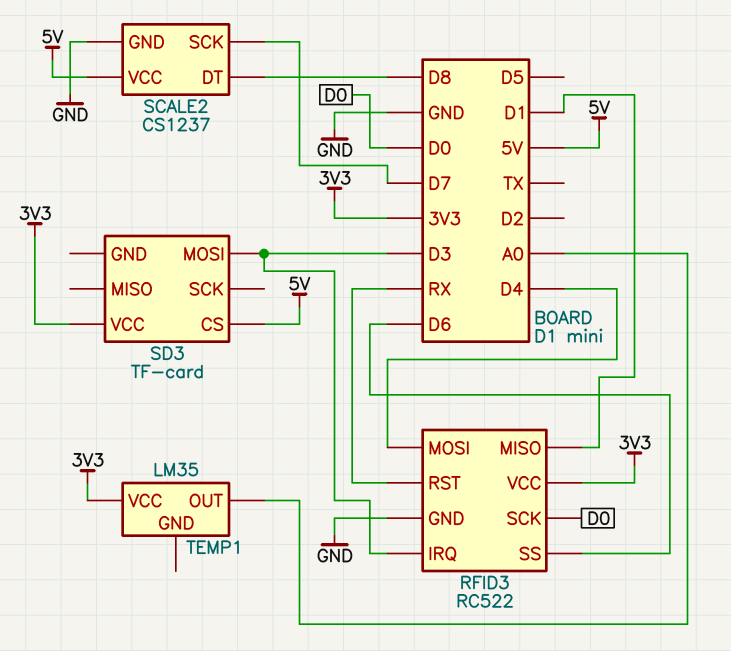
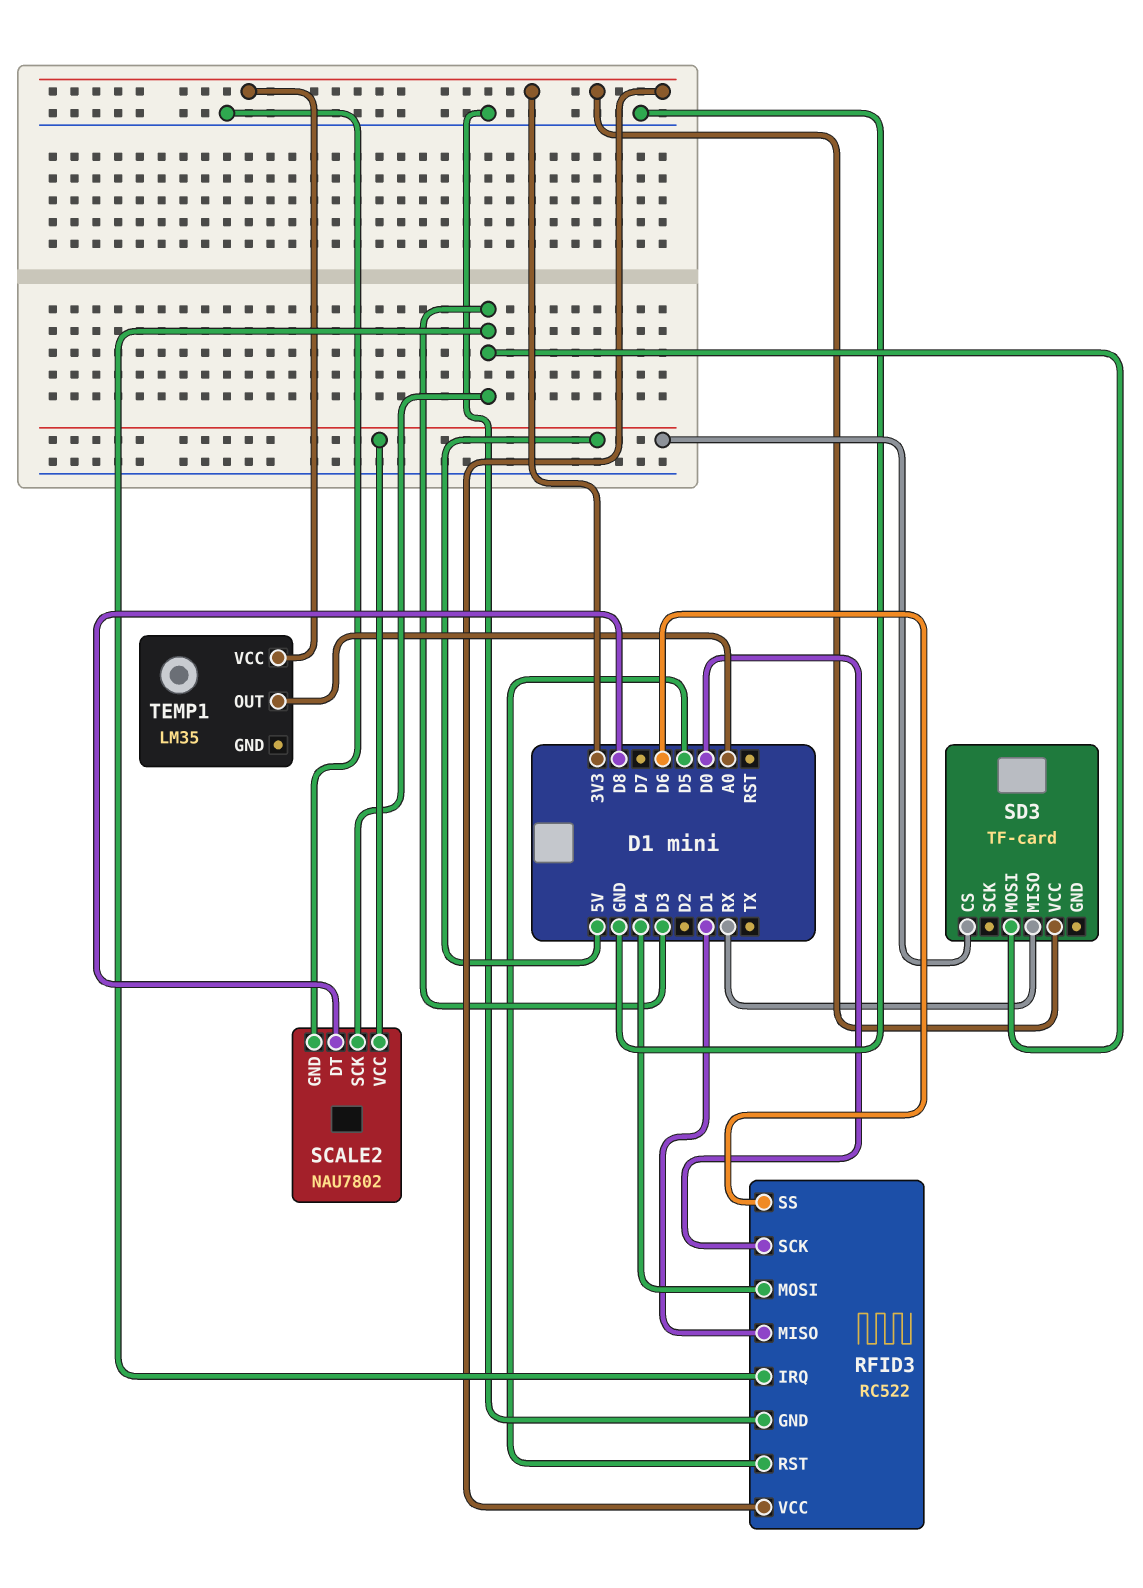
RFID3 pin RST: RX -> D5
SCALE2: CS1237 -> NAU7802
SCALE2 pin SCK: D7 -> D3
SD3 pin MISO: none -> RX

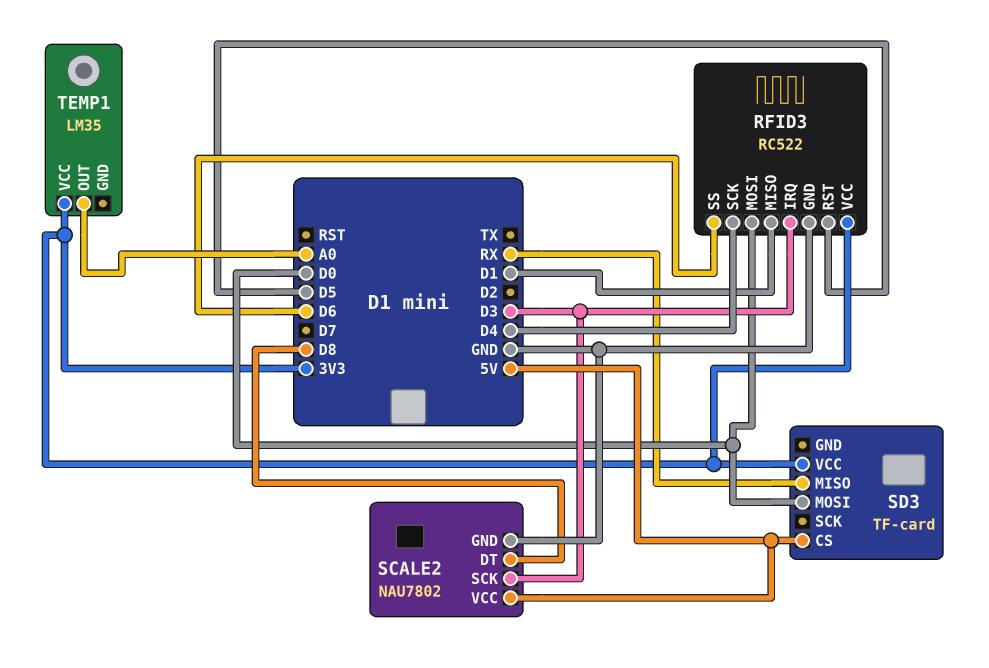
RFID3 pin MOSI: D4 -> D0
RFID3 pin SCK: D0 -> D4
SD3 pin MOSI: D3 -> D0

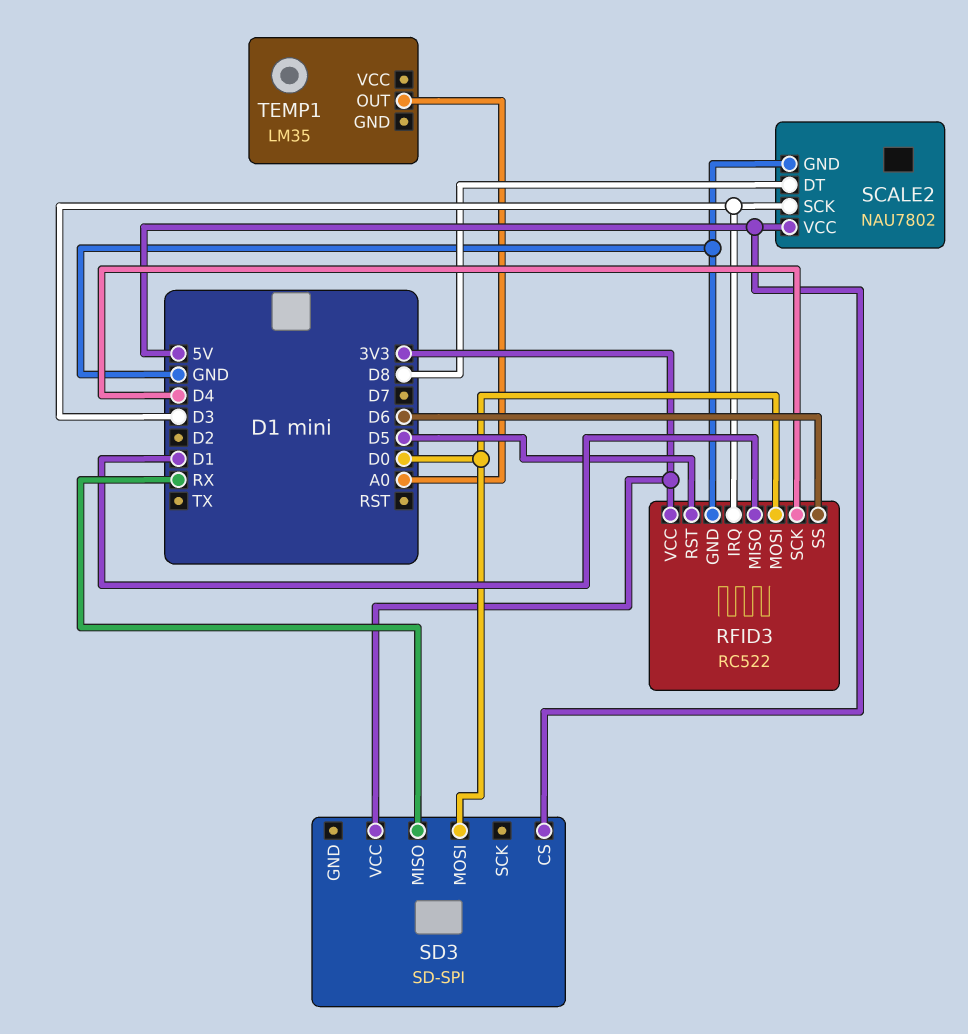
SD3: TF-card -> SD-SPI
TEMP1 pin VCC: 3V3 -> none

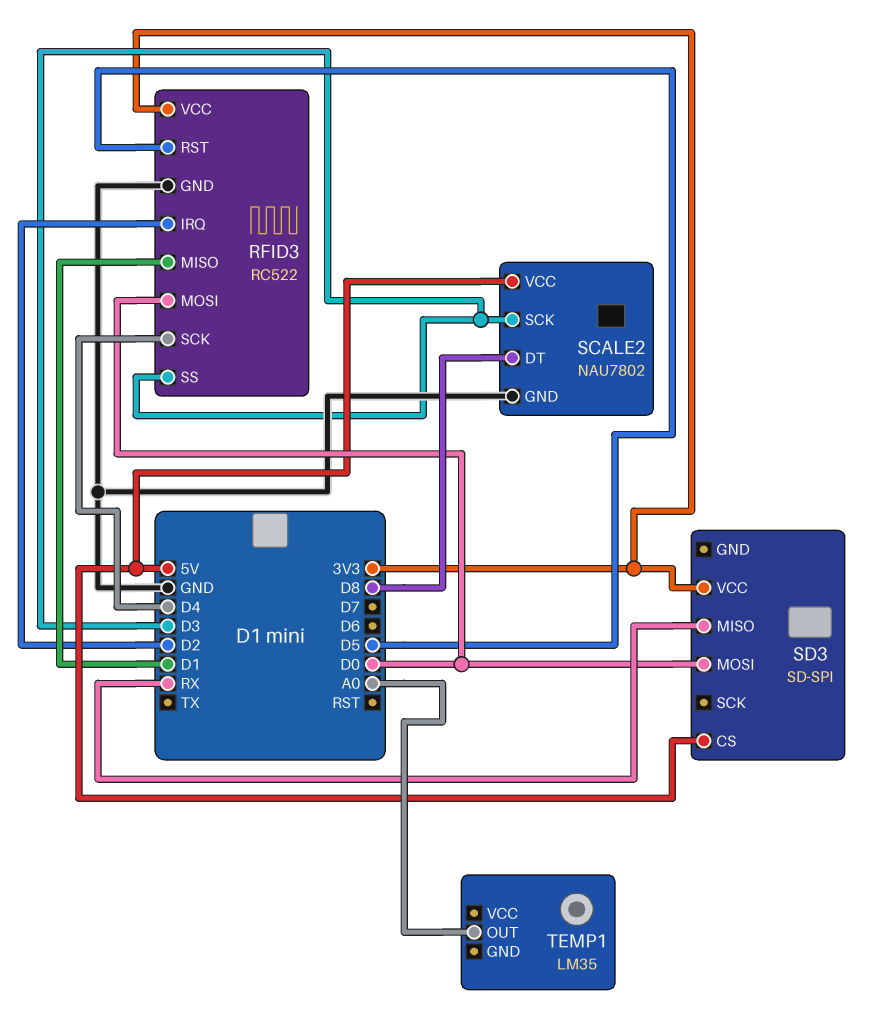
RFID3 pin IRQ: D3 -> D2
RFID3 pin SS: D6 -> D3

